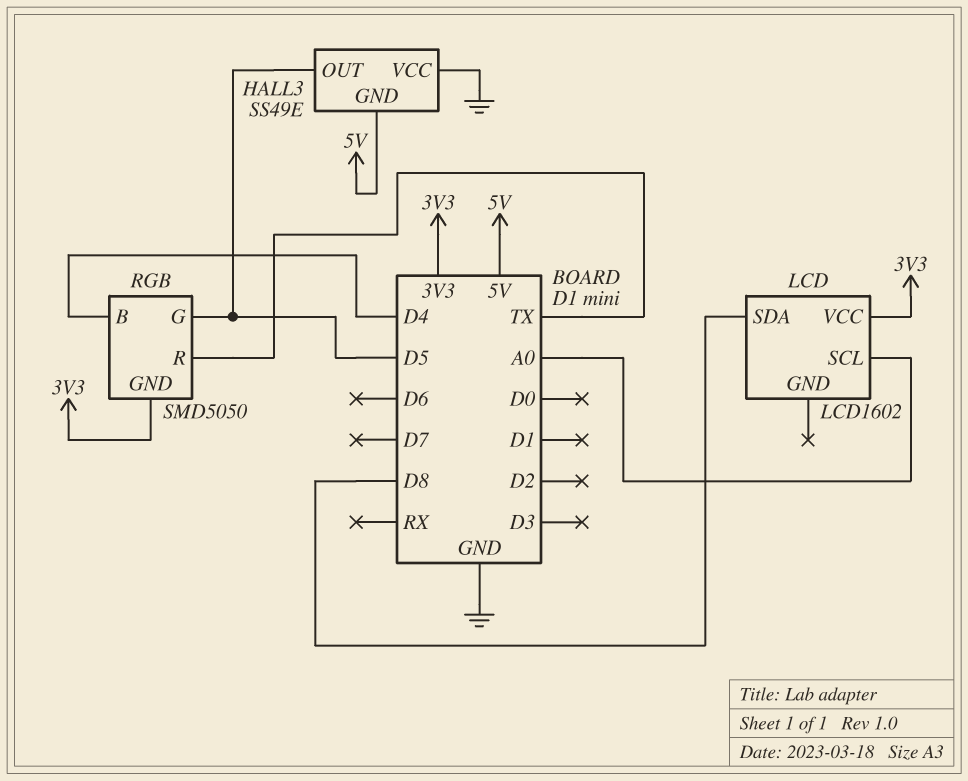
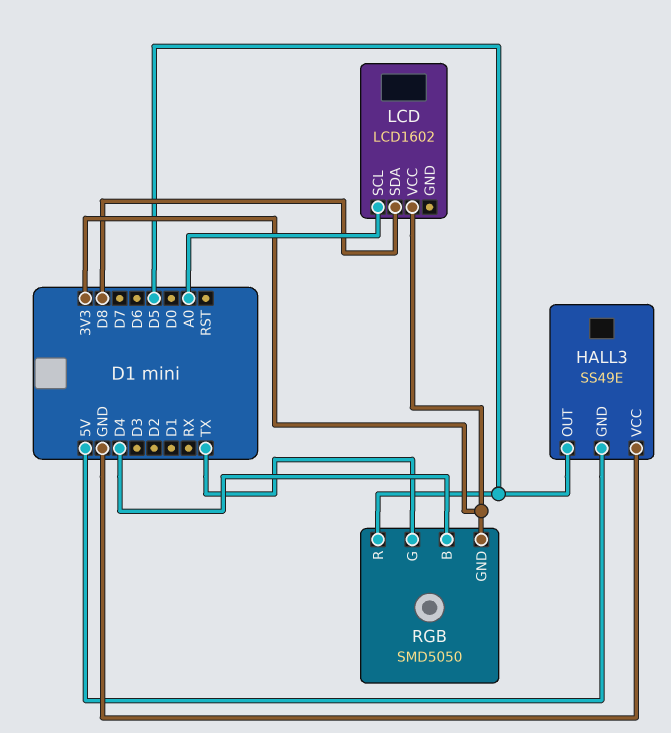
RGB pin G: D5 -> TX
RGB pin R: TX -> D5

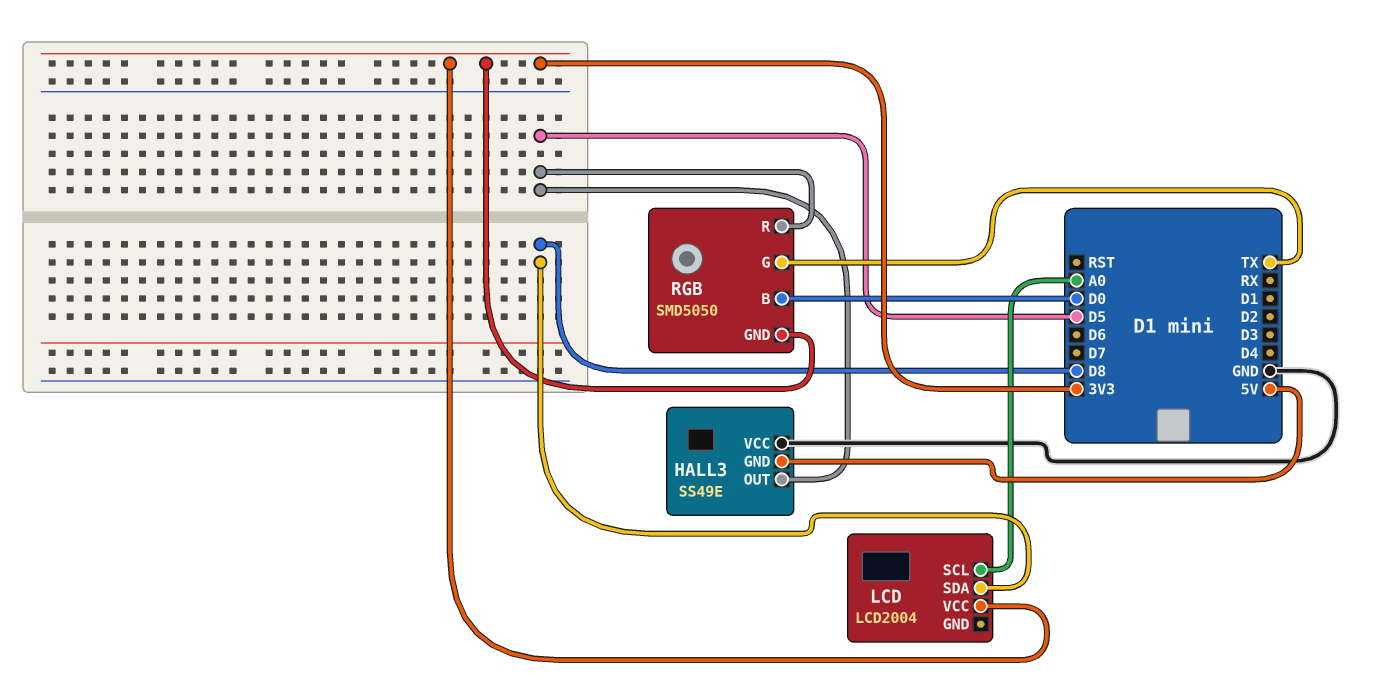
LCD: LCD1602 -> LCD2004
RGB pin B: D4 -> D0

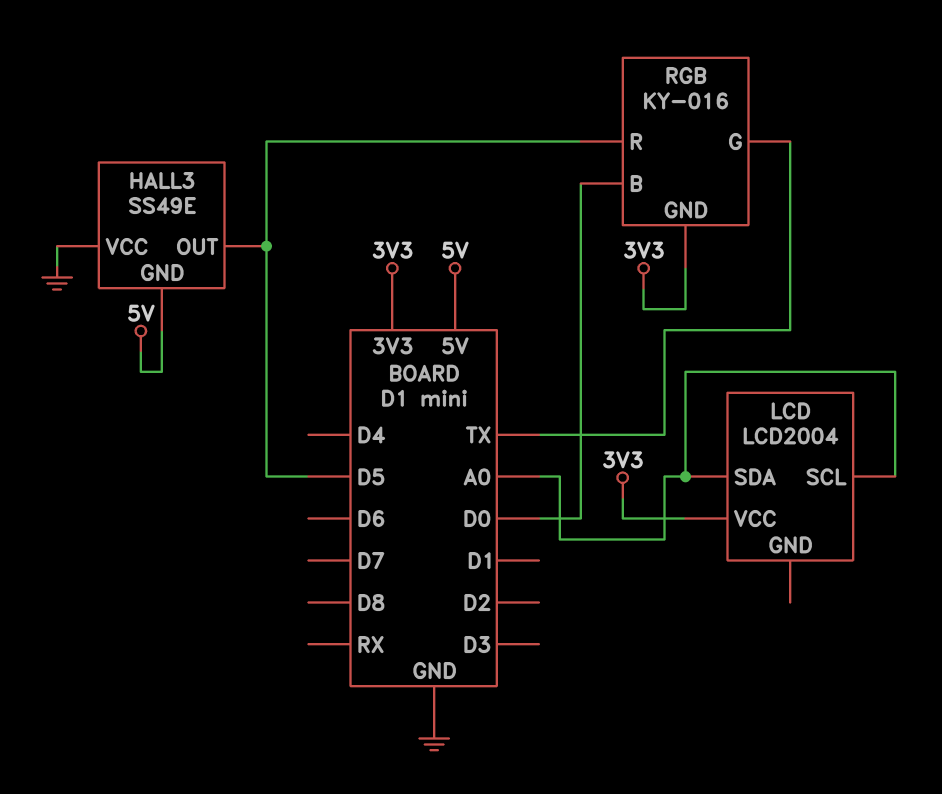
LCD pin SDA: D8 -> A0
RGB: SMD5050 -> KY-016

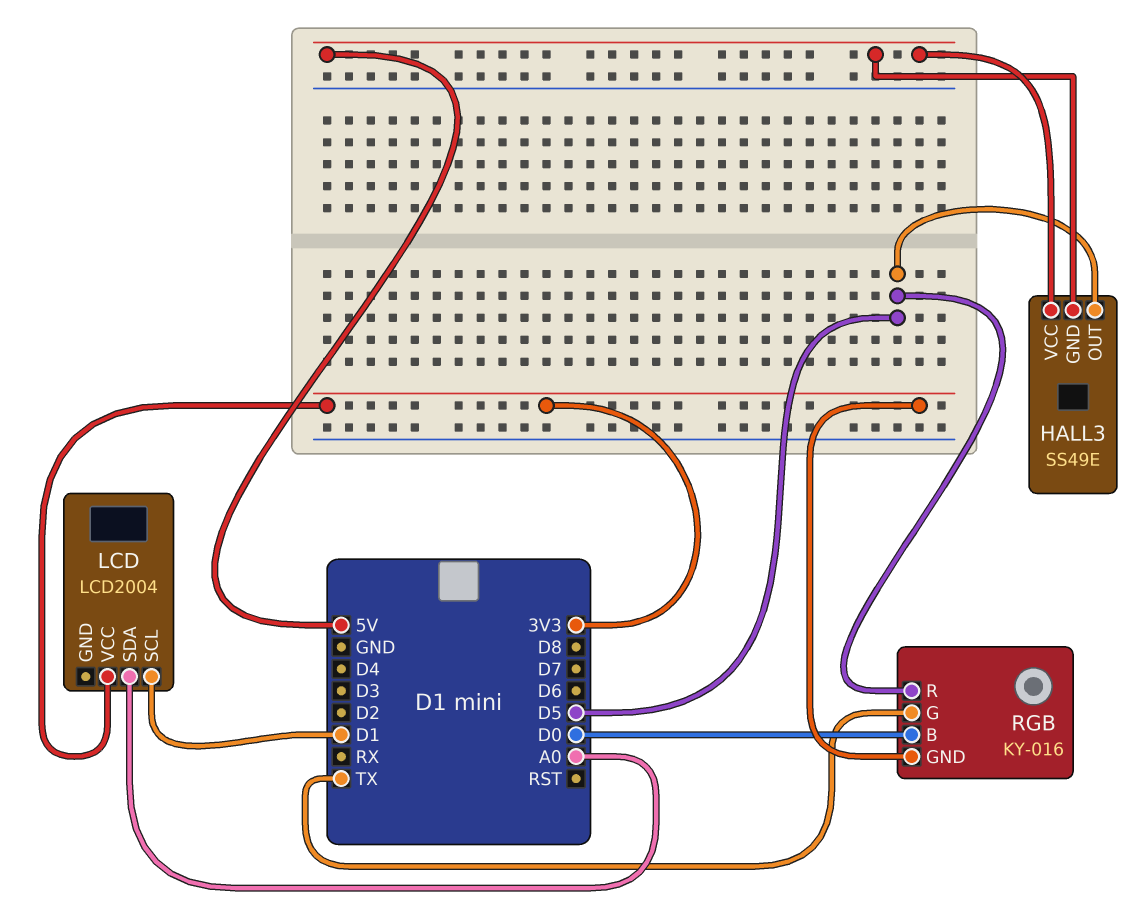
HALL3 pin VCC: GND -> 5V
LCD pin SCL: A0 -> D1

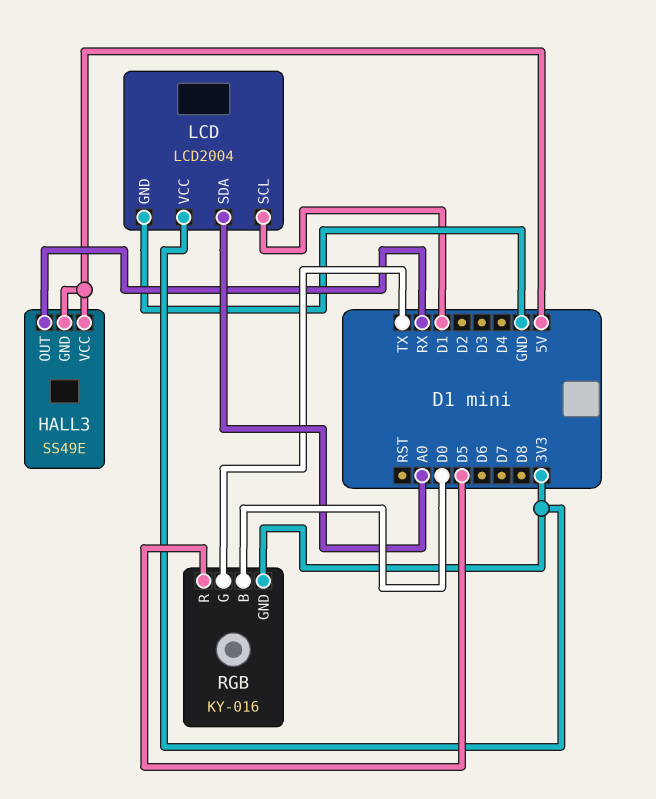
HALL3 pin OUT: D5 -> RX
LCD pin GND: none -> GND

